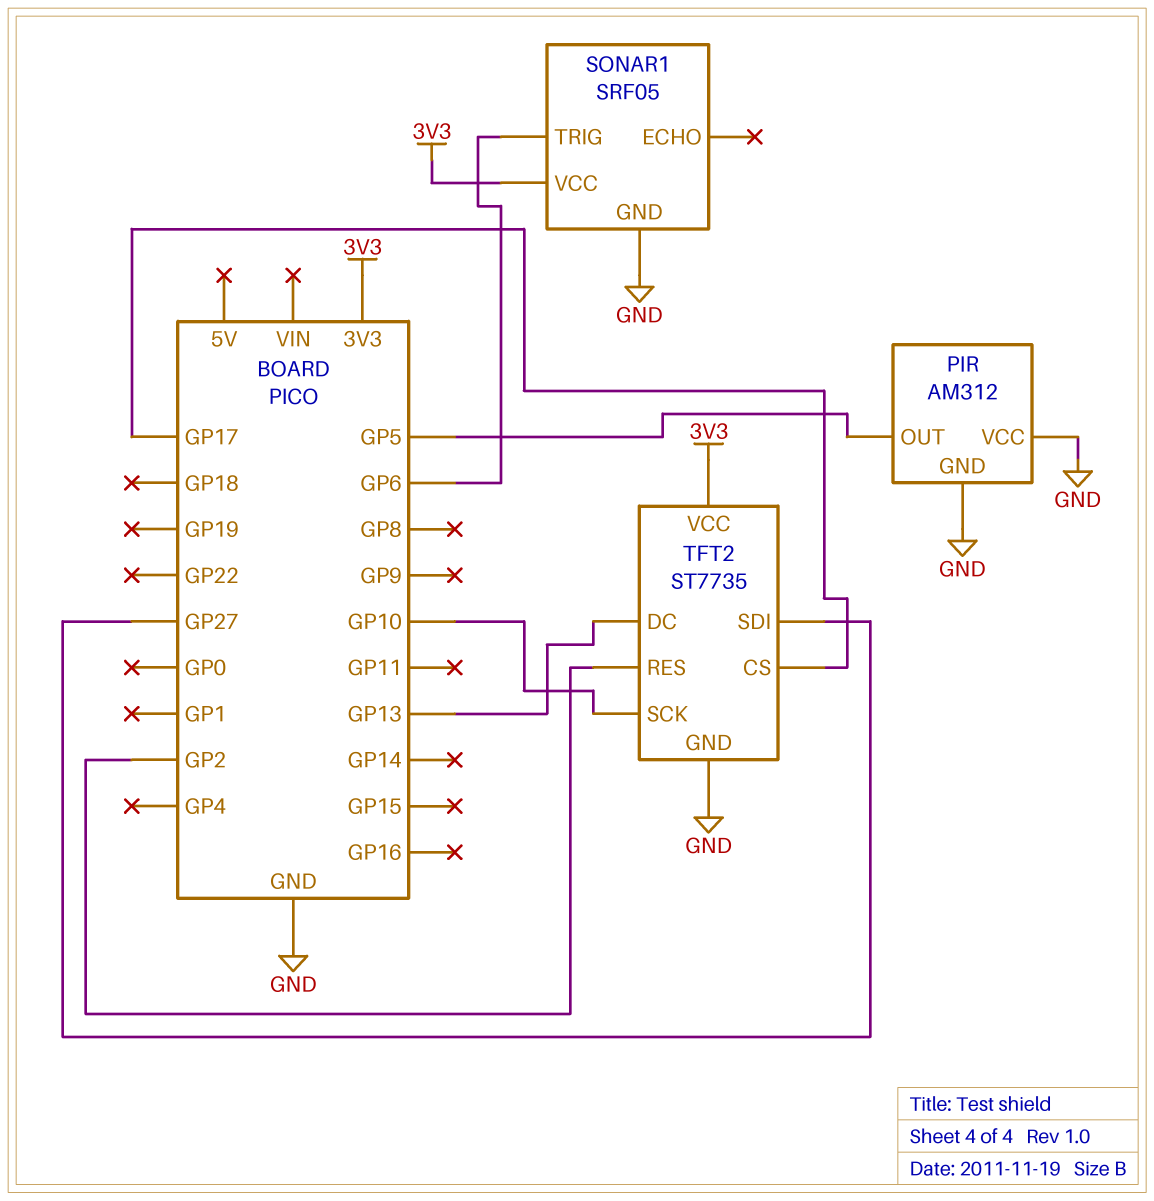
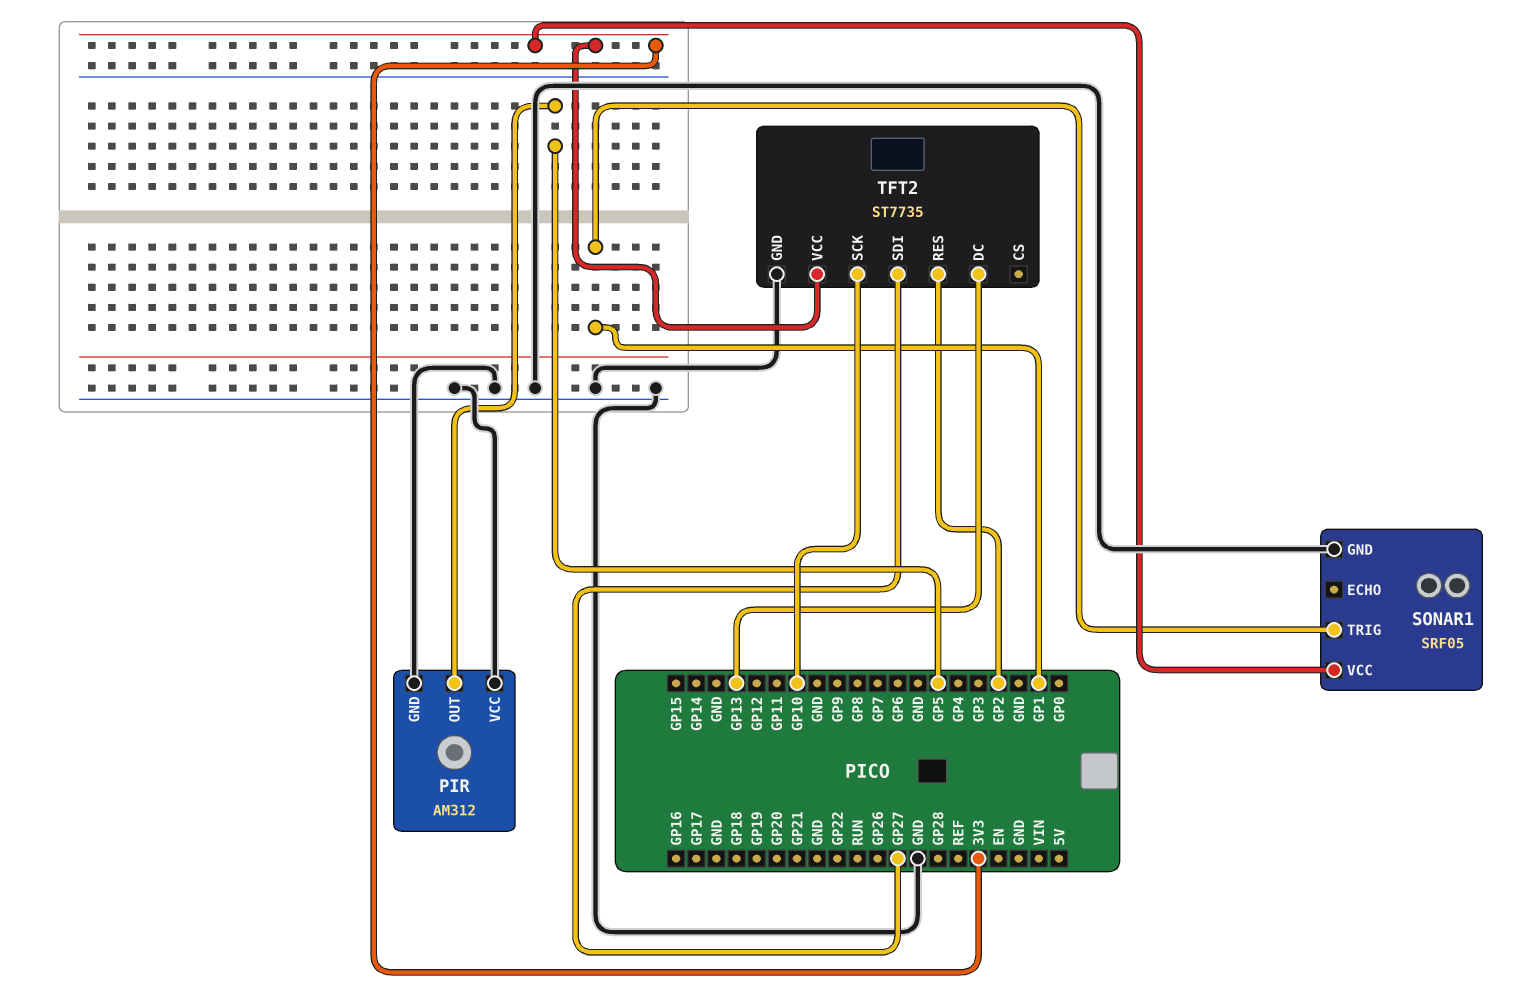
SONAR1 pin TRIG: GP6 -> GP1
TFT2 pin CS: GP17 -> none

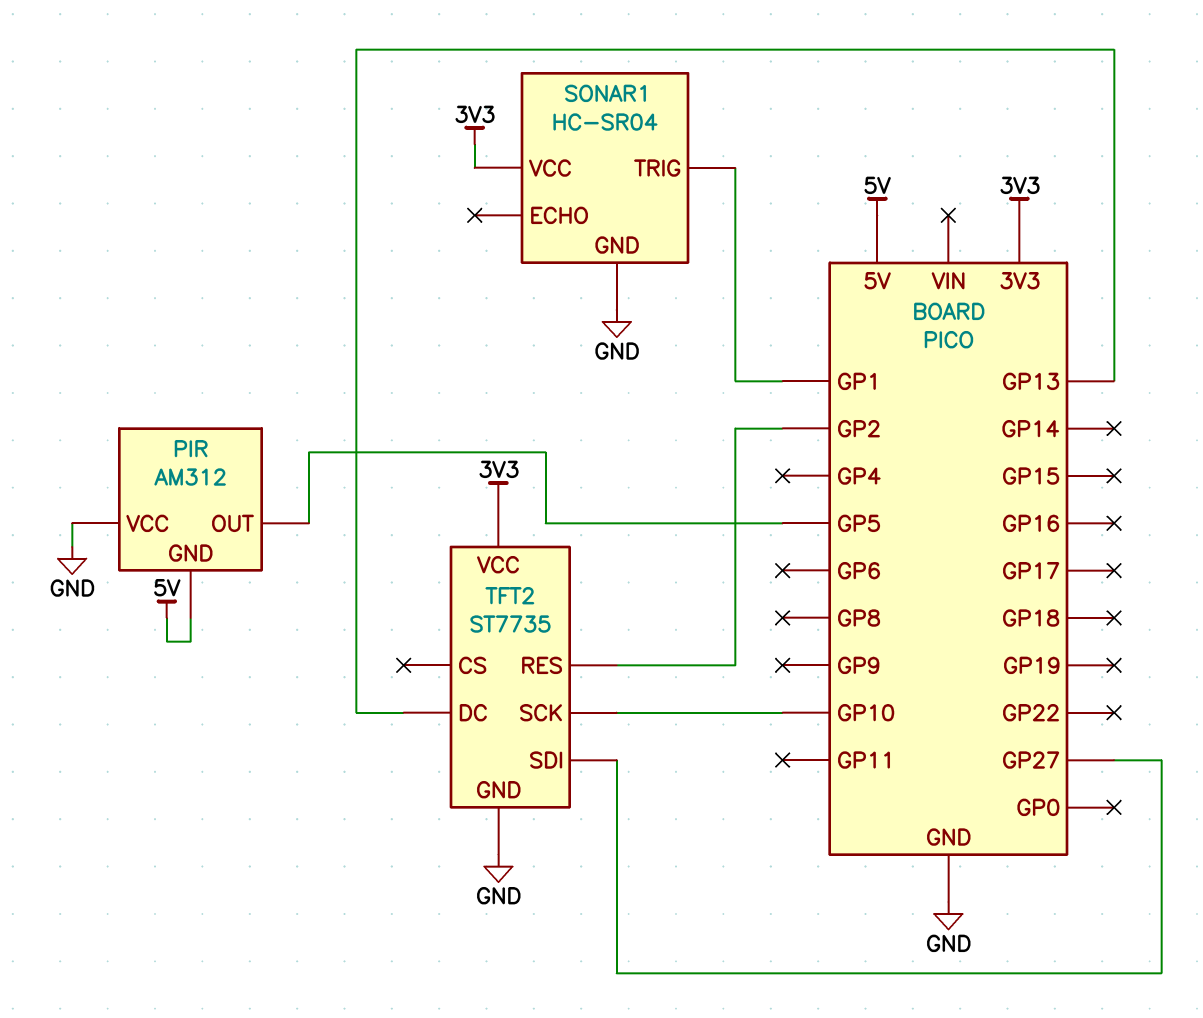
PIR pin GND: GND -> 5V
SONAR1: SRF05 -> HC-SR04

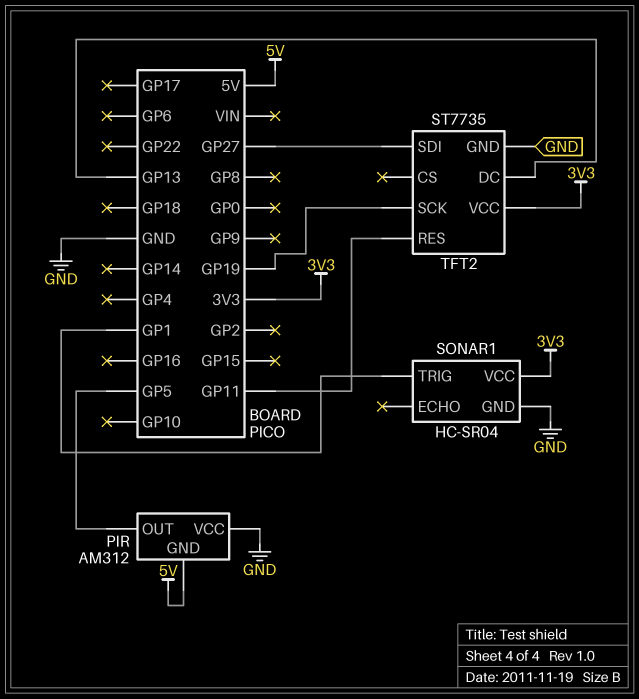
TFT2 pin RES: GP2 -> GP11
TFT2 pin SCK: GP10 -> GP19

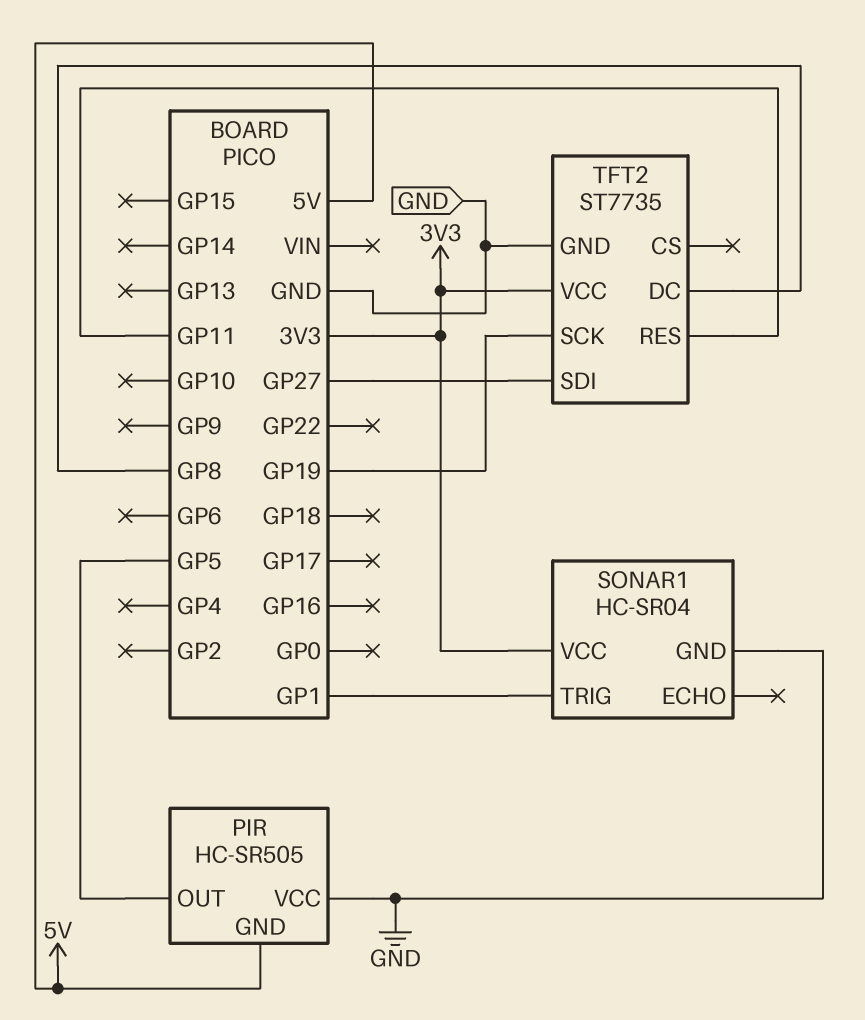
PIR: AM312 -> HC-SR505
TFT2 pin DC: GP13 -> GP8

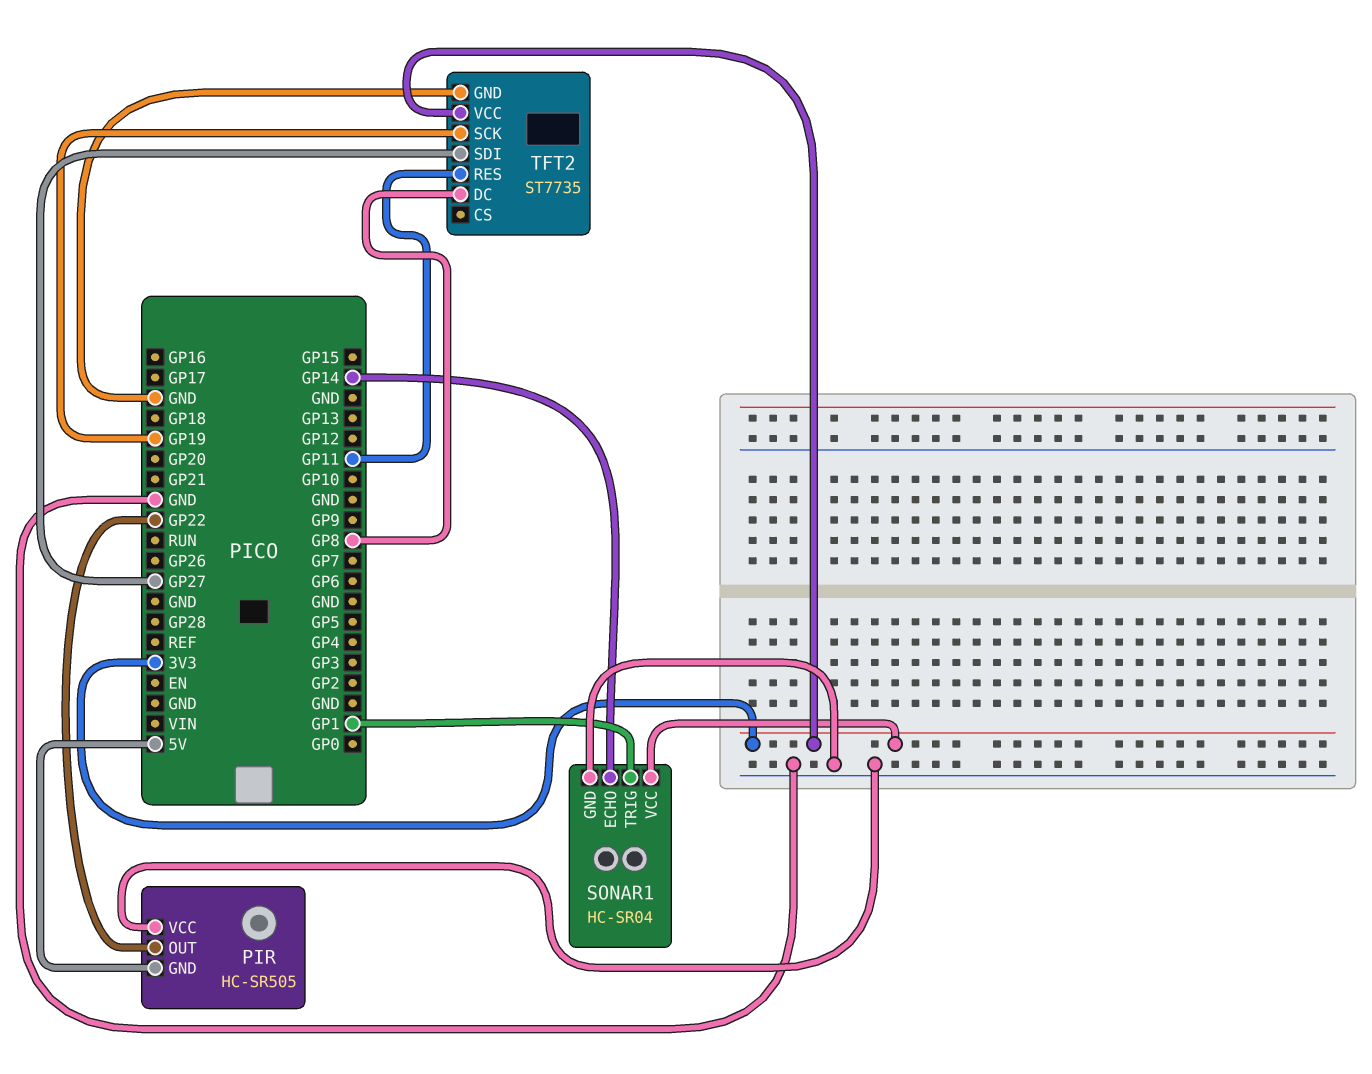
PIR pin OUT: GP5 -> GP22
SONAR1 pin ECHO: none -> GP14

